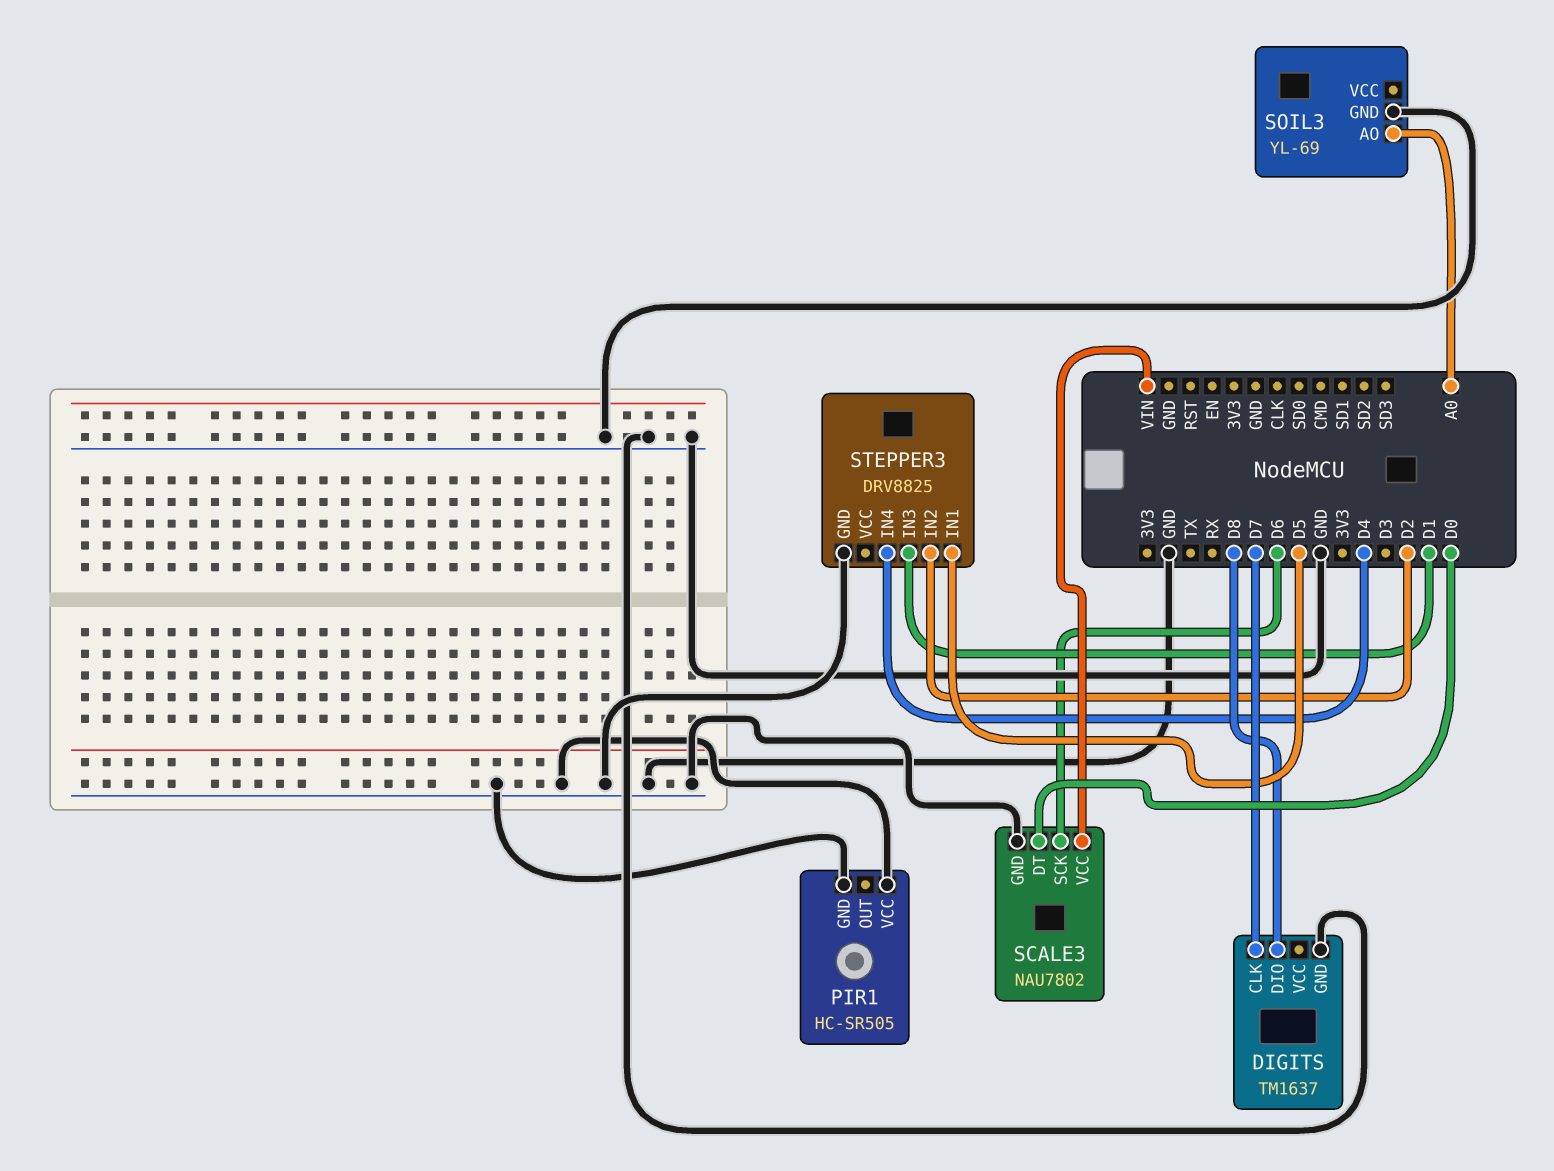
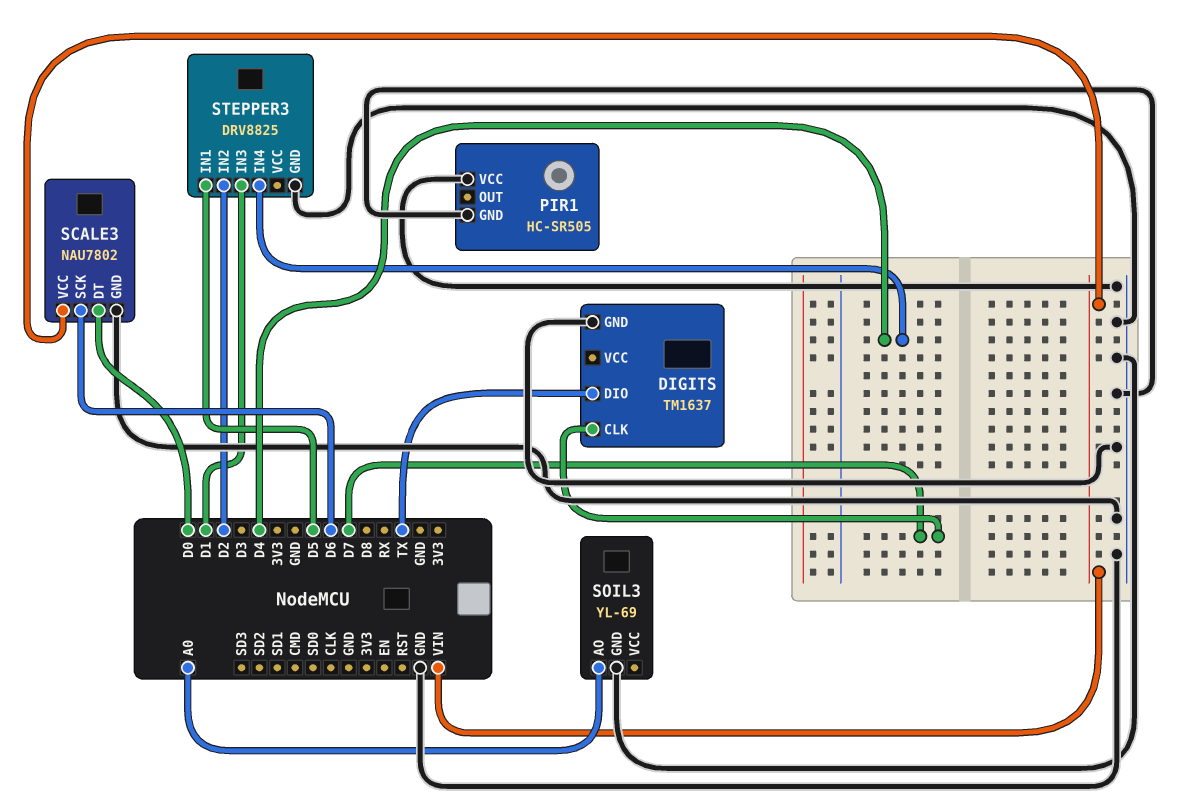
DIGITS pin DIO: D8 -> TX

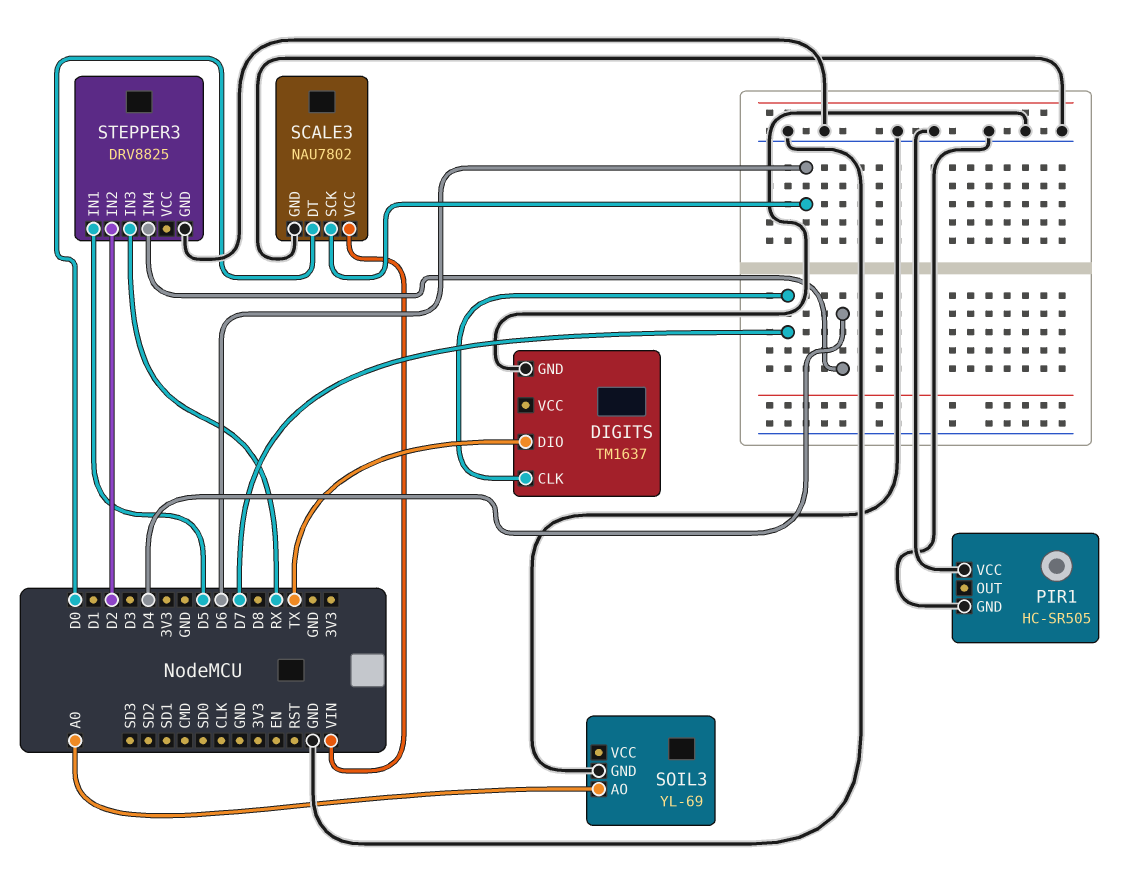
STEPPER3 pin IN3: D1 -> RX

